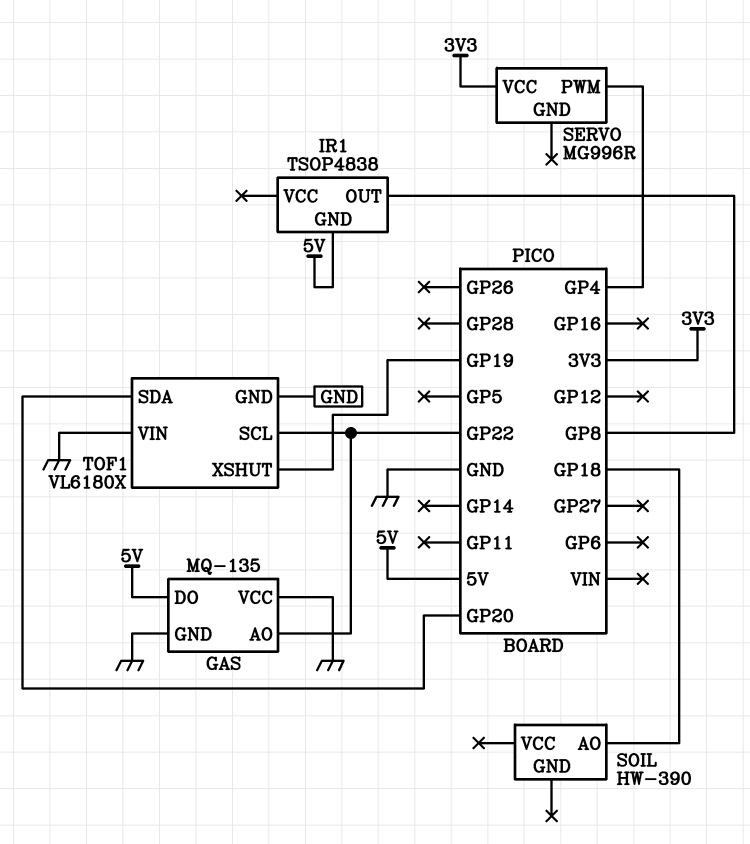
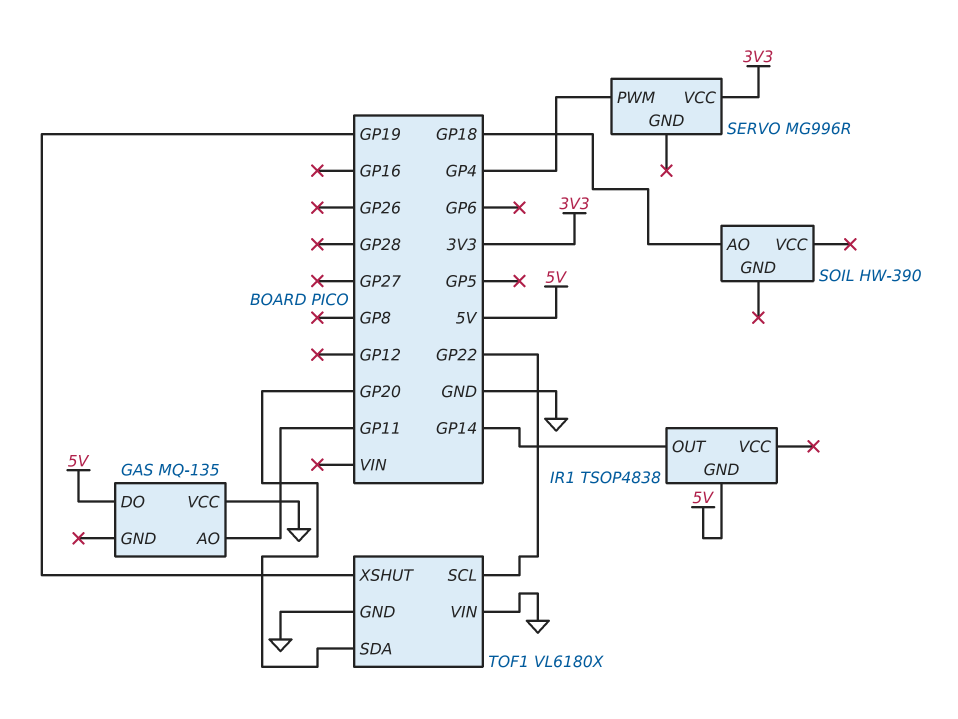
GAS pin AO: GP22 -> GP11
GAS pin GND: GND -> none
IR1 pin OUT: GP8 -> GP14

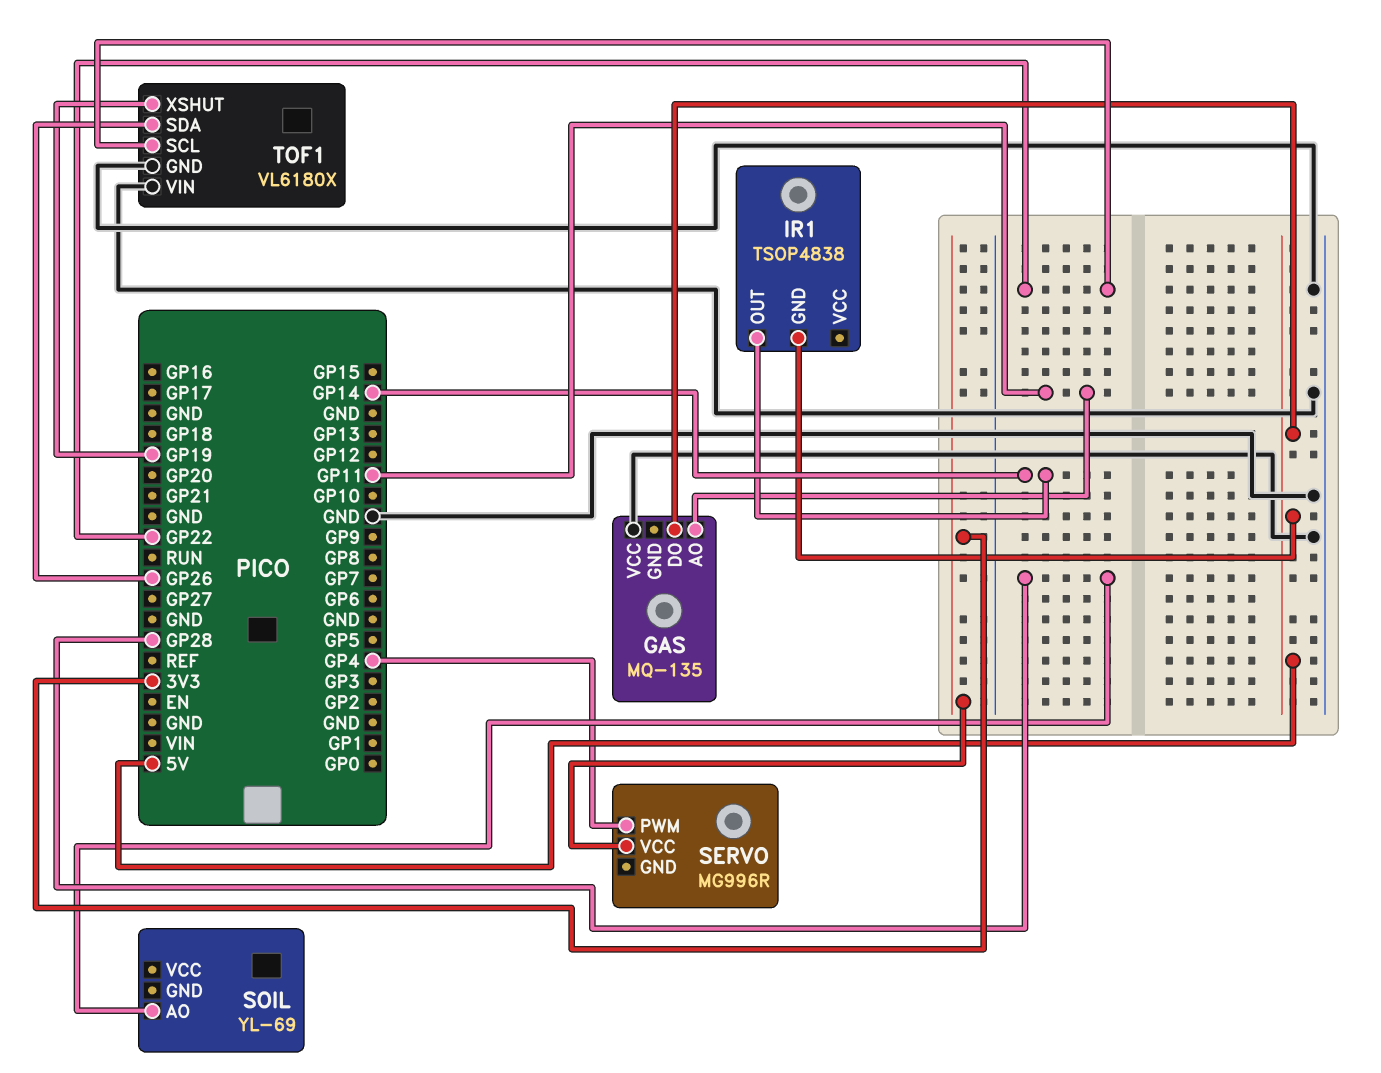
SOIL: HW-390 -> YL-69
SOIL pin AO: GP18 -> GP28
TOF1 pin SDA: GP20 -> GP26

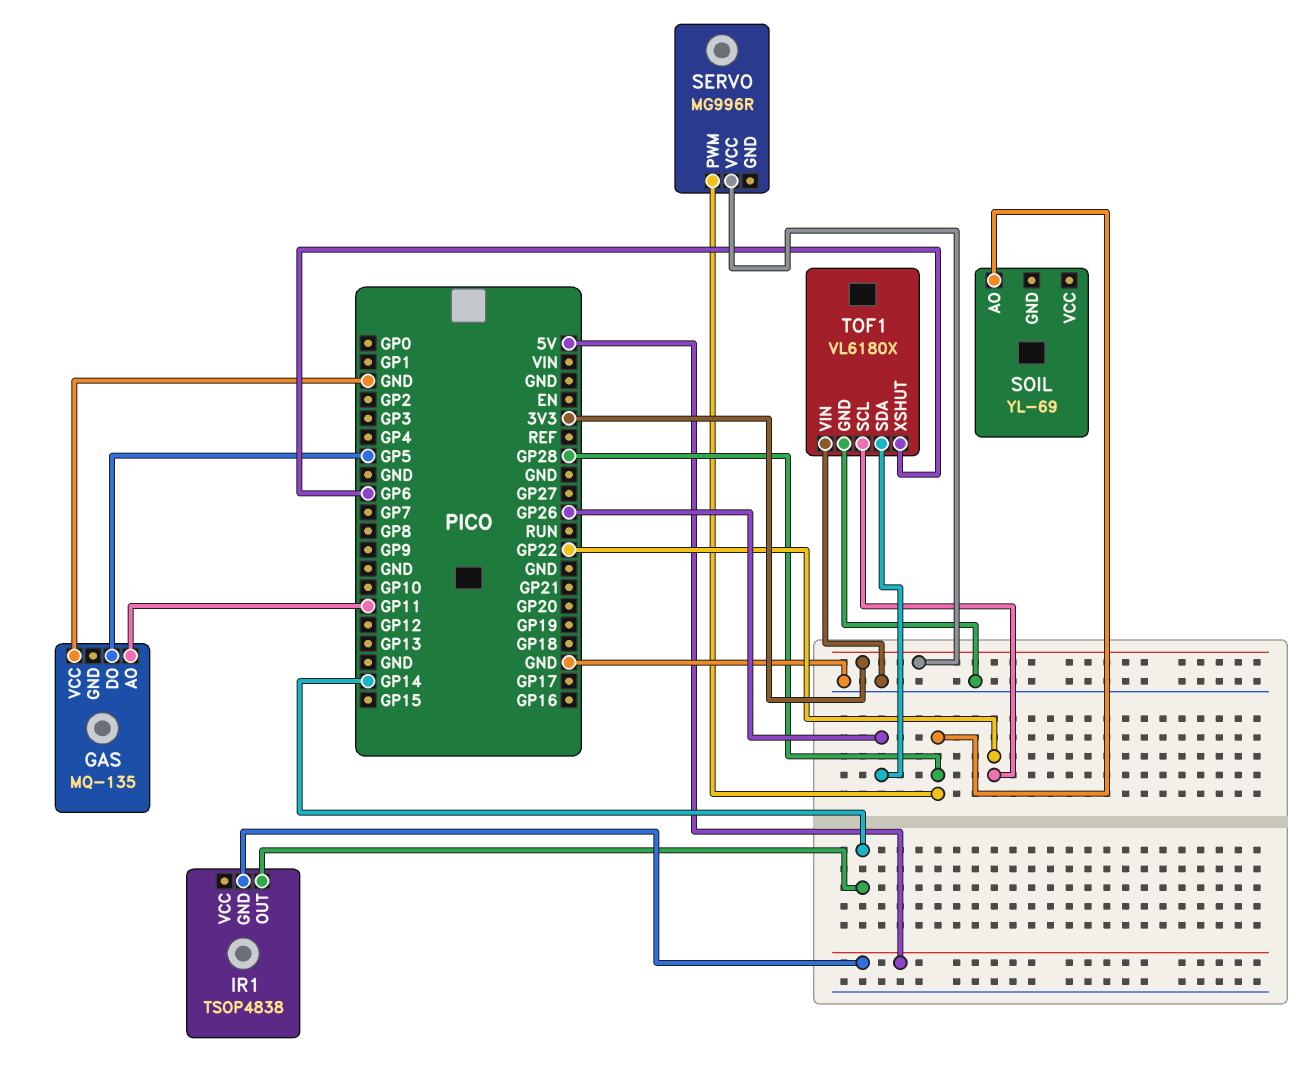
GAS pin DO: 5V -> GP5
SERVO pin PWM: GP4 -> GP28
TOF1 pin XSHUT: GP19 -> GP6

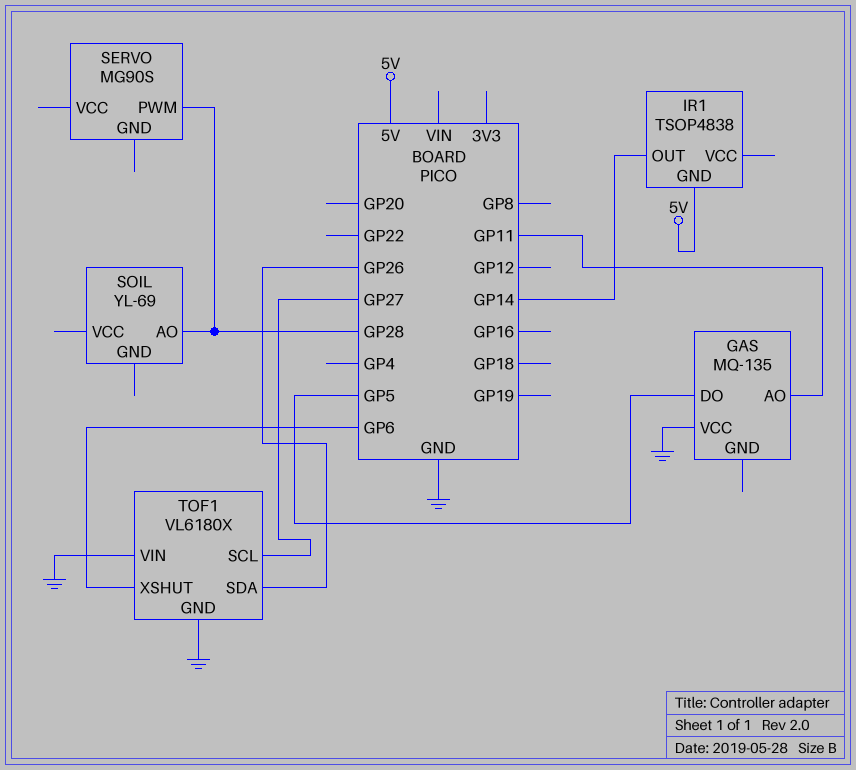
SERVO: MG996R -> MG90S
SERVO pin VCC: 3V3 -> none
TOF1 pin SCL: GP22 -> GP27

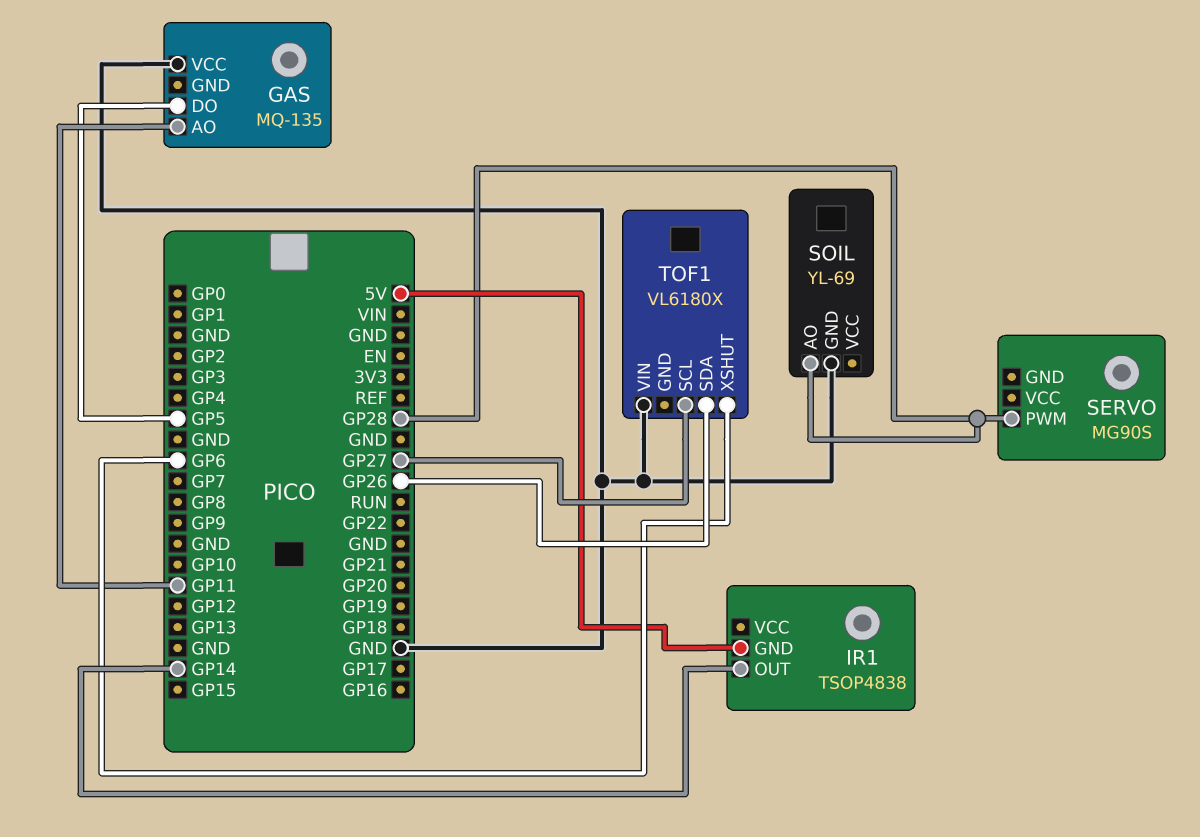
SOIL pin GND: none -> GND
TOF1 pin GND: GND -> none

